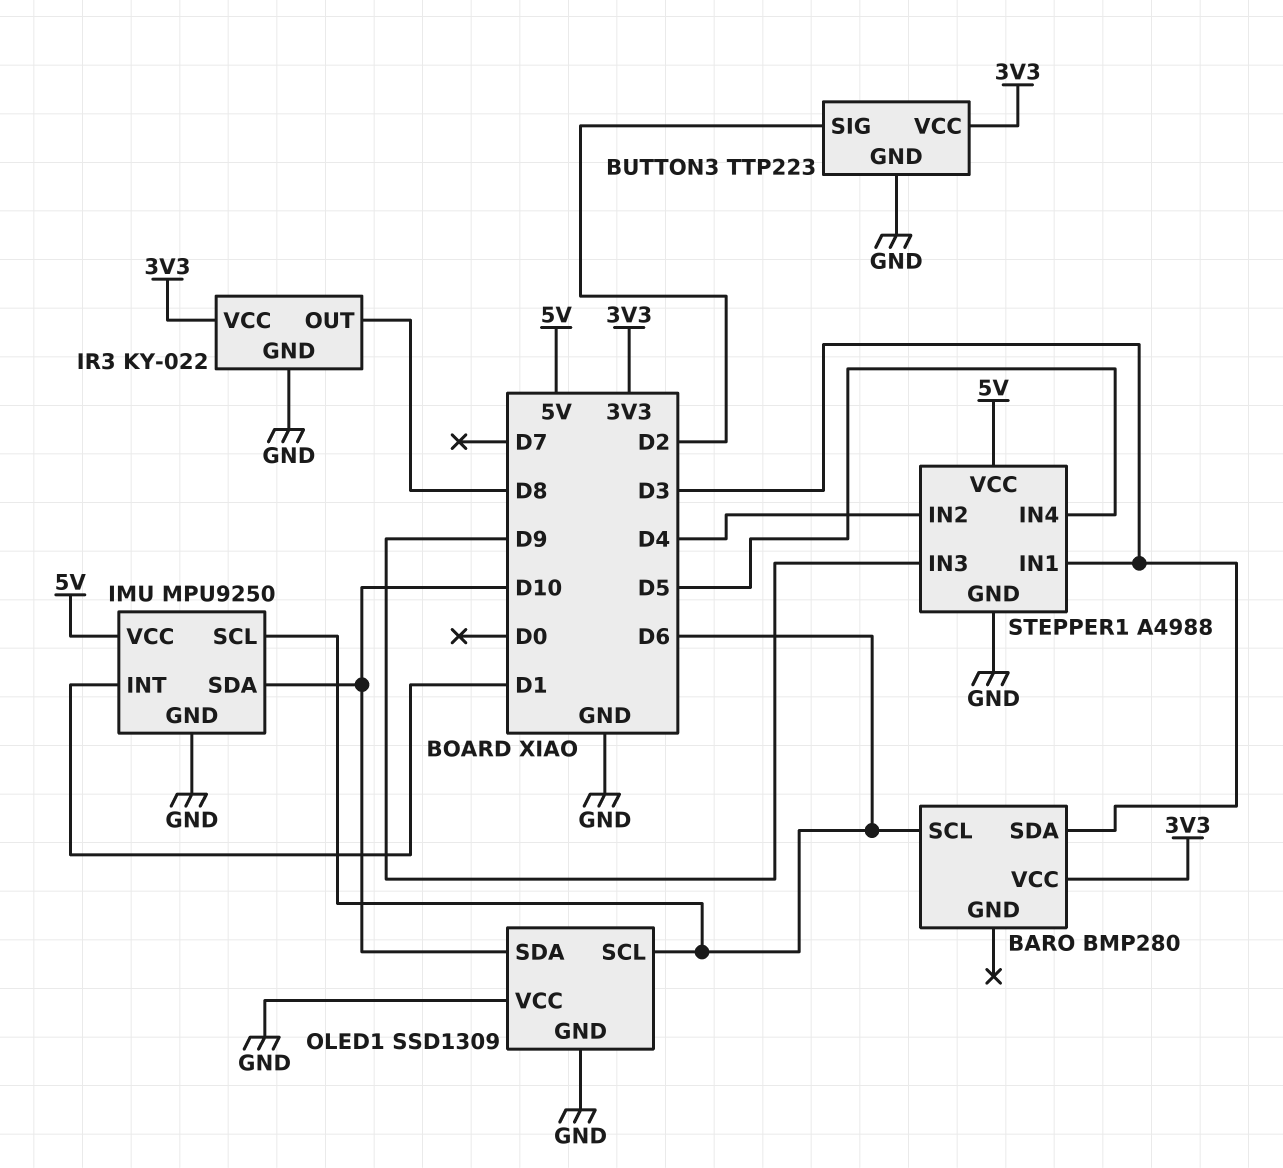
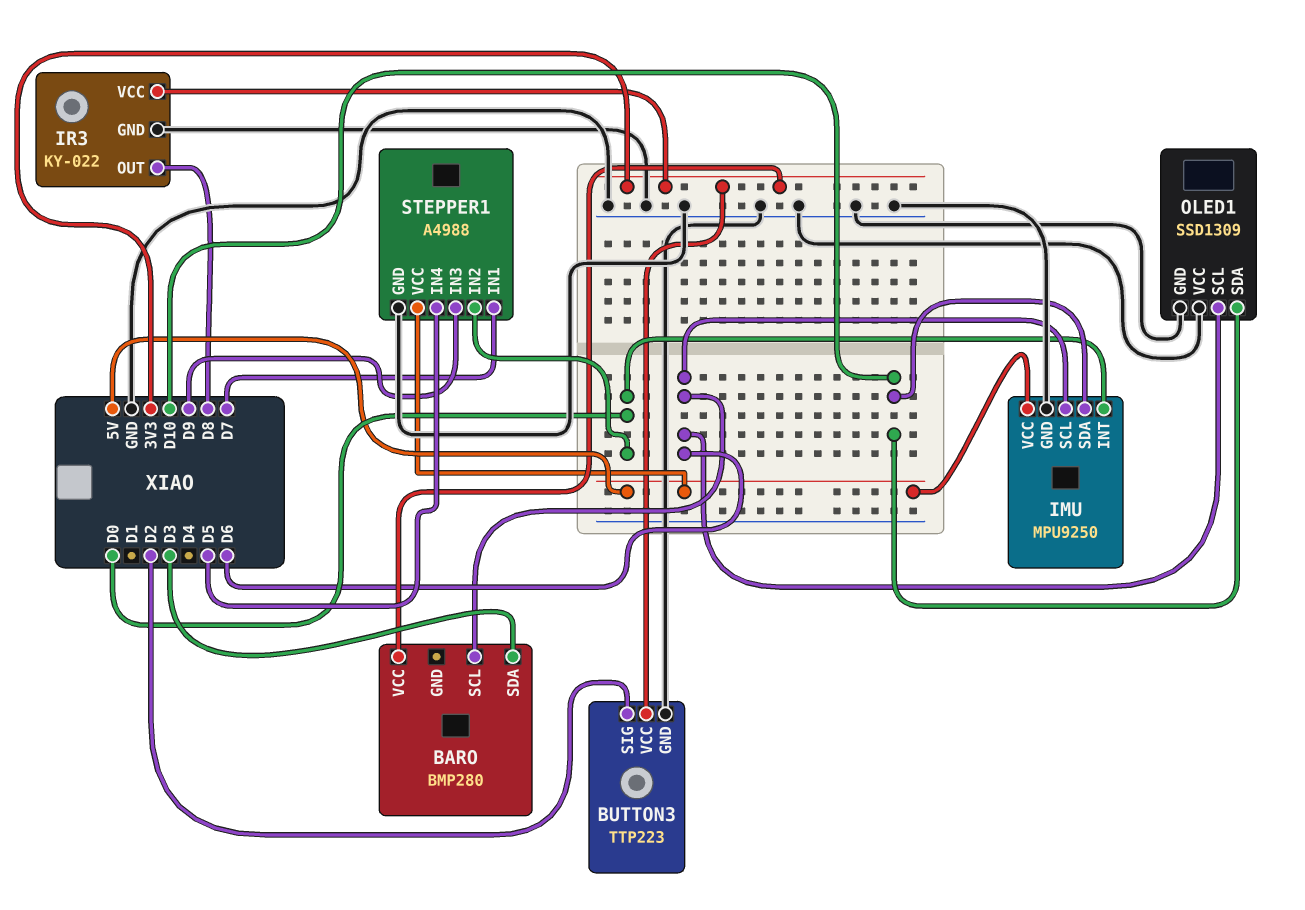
IMU pin INT: D1 -> D0
STEPPER1 pin IN1: D3 -> D7
STEPPER1 pin IN2: D4 -> D0

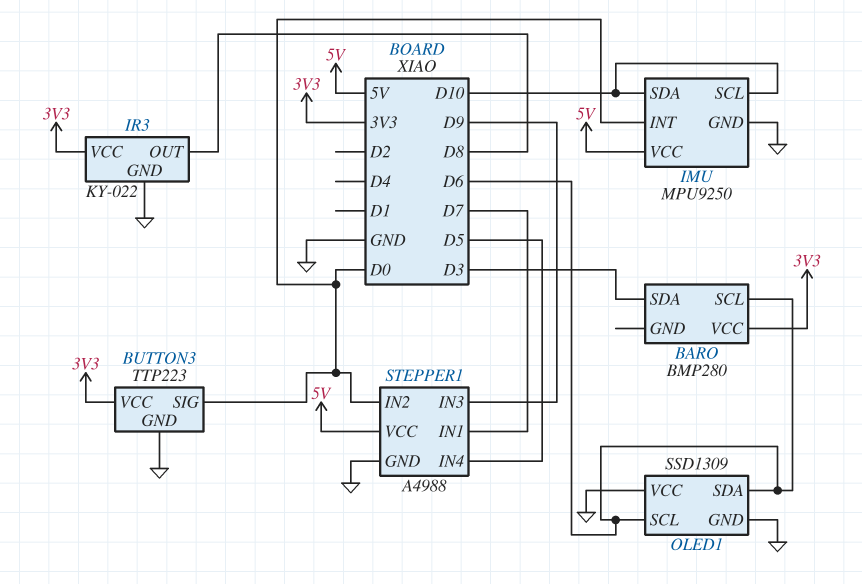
BUTTON3 pin SIG: D2 -> D0
IMU pin SCL: D6 -> D10
OLED1 pin SDA: D10 -> D6

